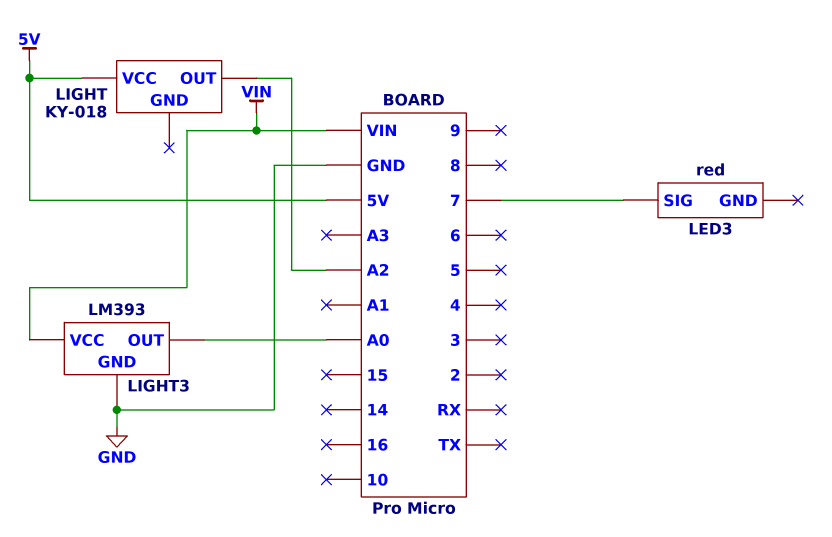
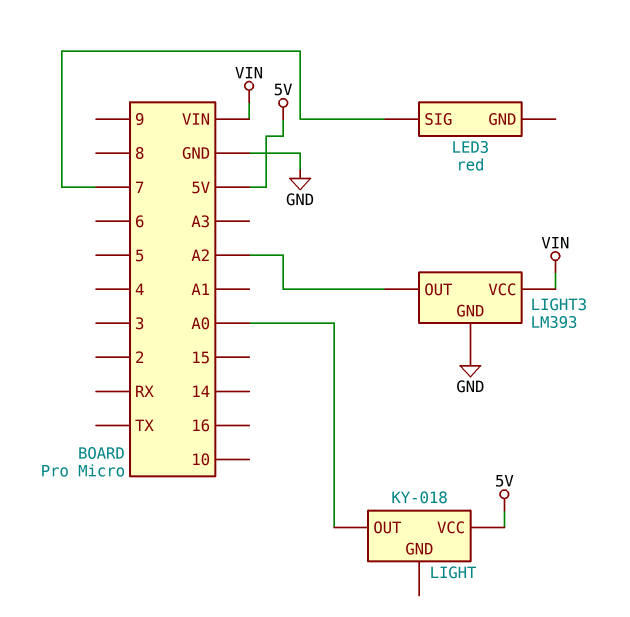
LIGHT pin OUT: A2 -> A0
LIGHT3 pin OUT: A0 -> A2

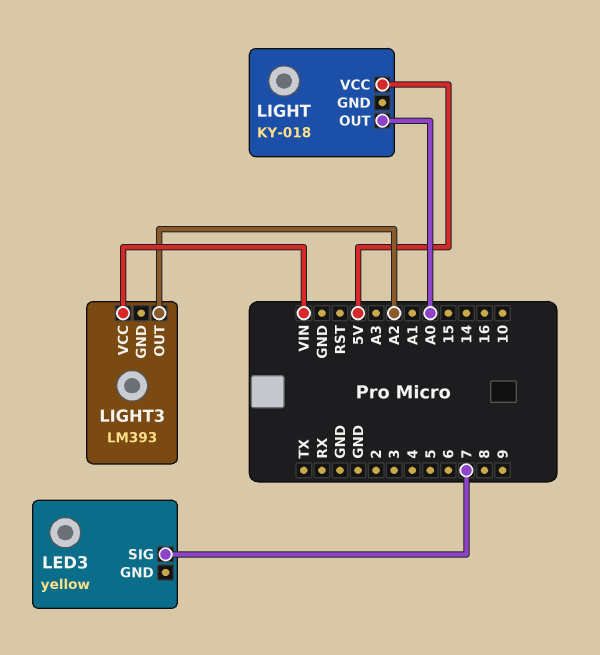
LED3: red -> yellow
LIGHT3 pin GND: GND -> none

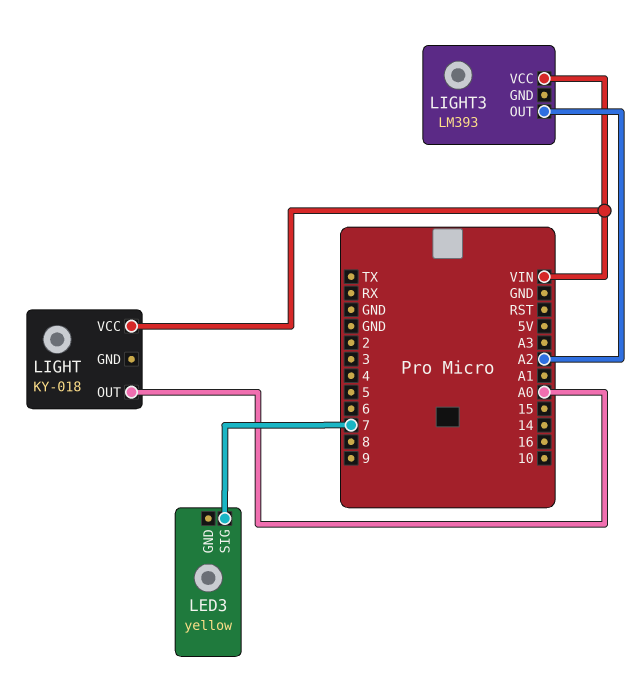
LIGHT pin VCC: 5V -> VIN

